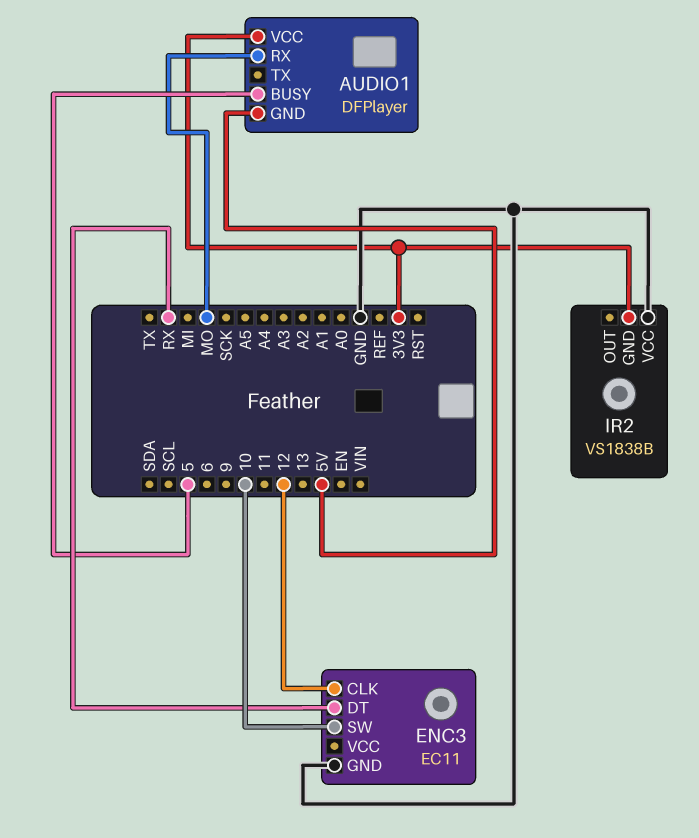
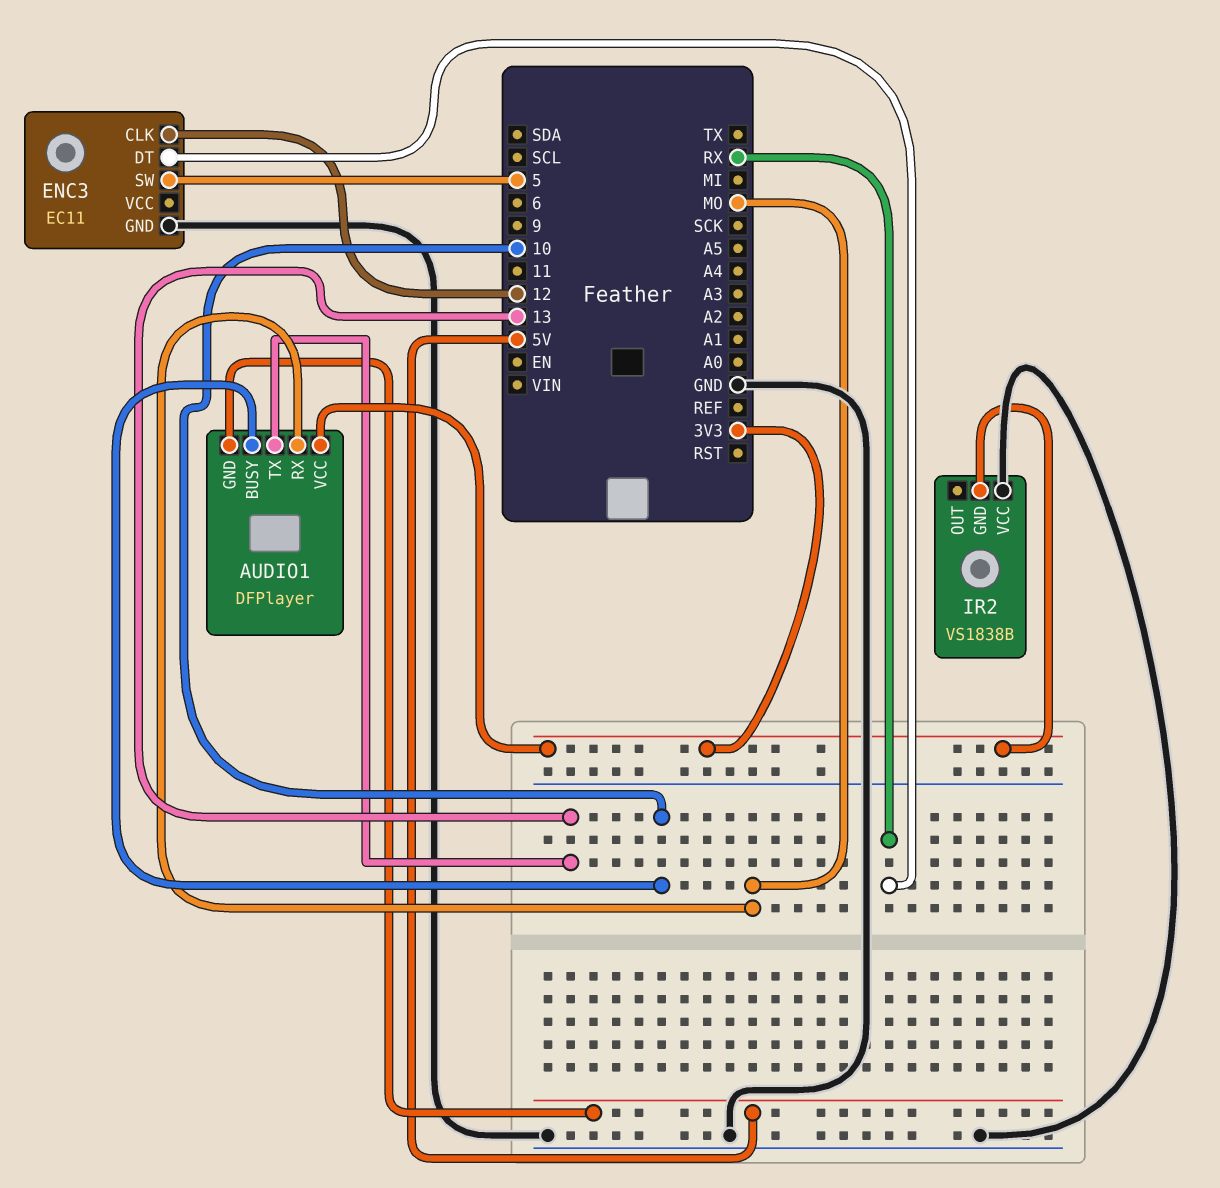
AUDIO1 pin BUSY: 5 -> 10
AUDIO1 pin TX: none -> 13
ENC3 pin SW: 10 -> 5

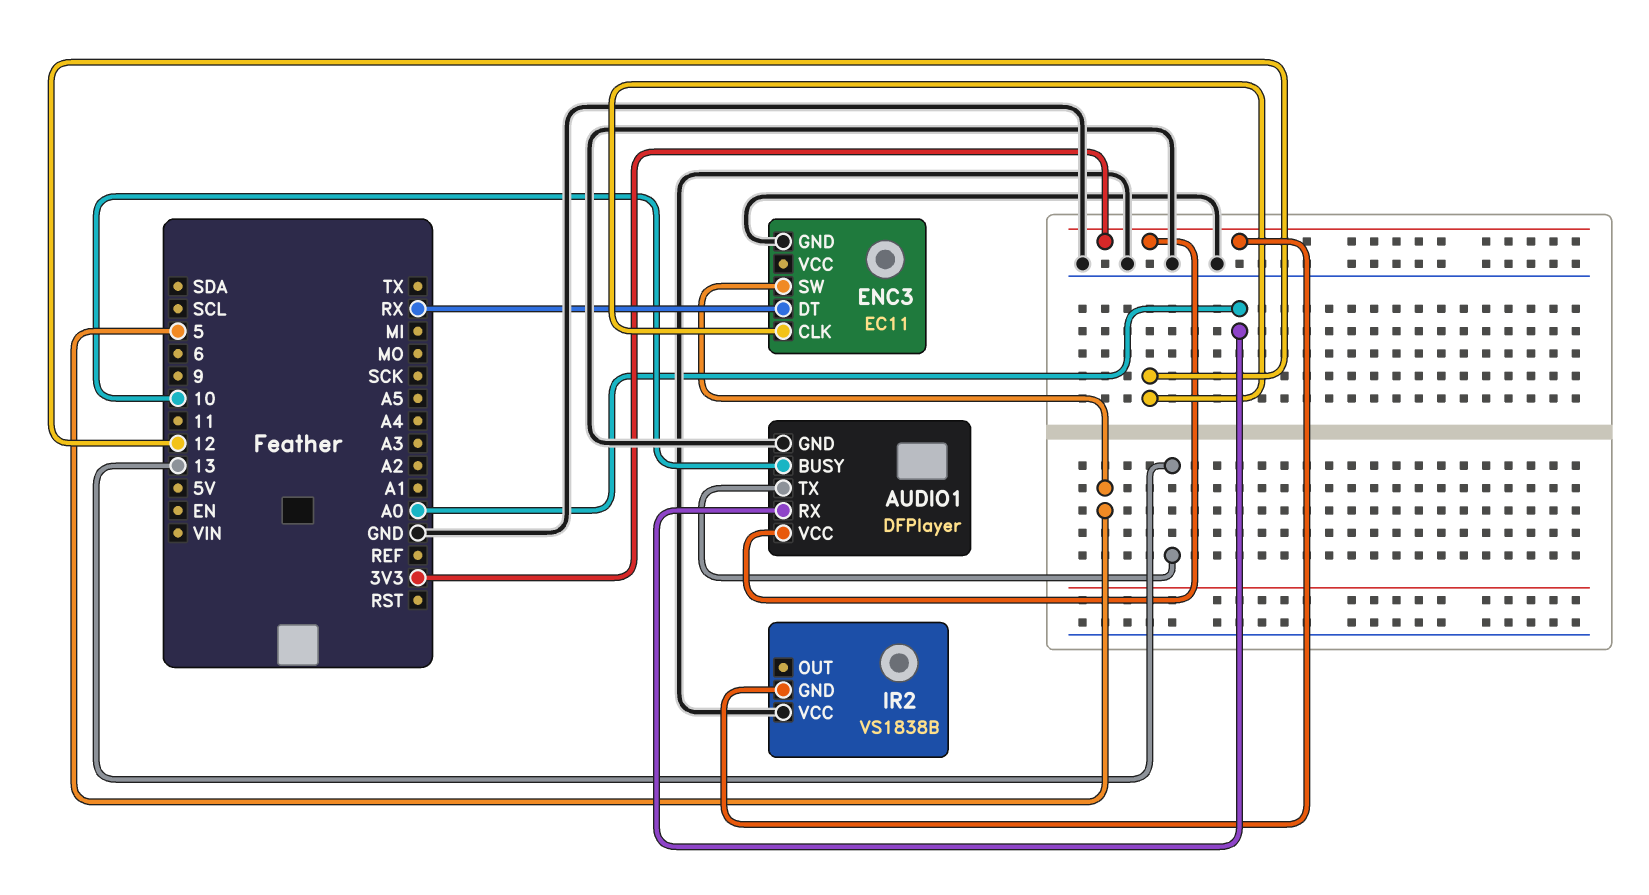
AUDIO1 pin GND: 5V -> GND
AUDIO1 pin RX: MO -> A0

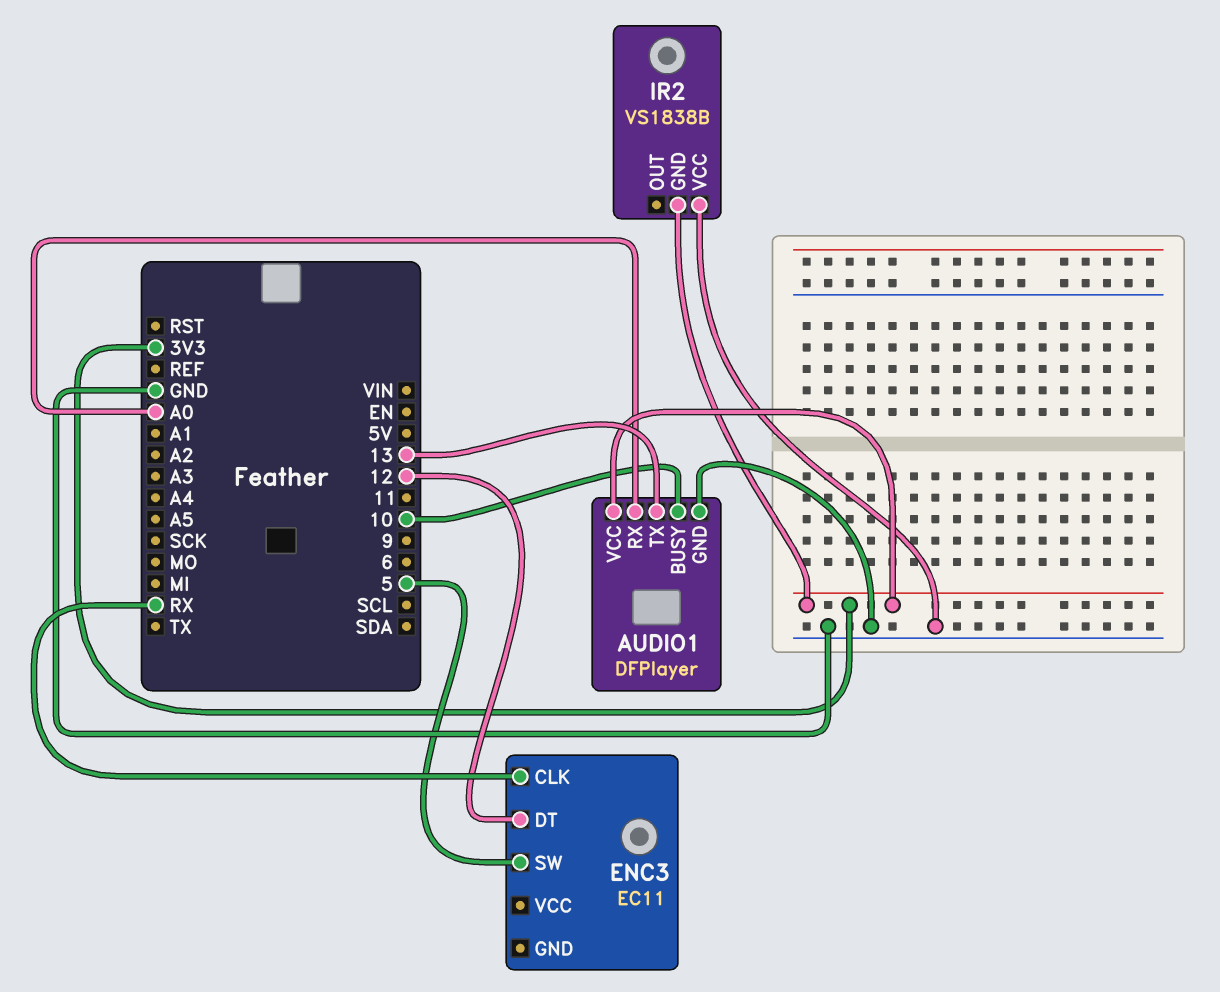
ENC3 pin CLK: 12 -> RX
ENC3 pin DT: RX -> 12
ENC3 pin GND: GND -> none

